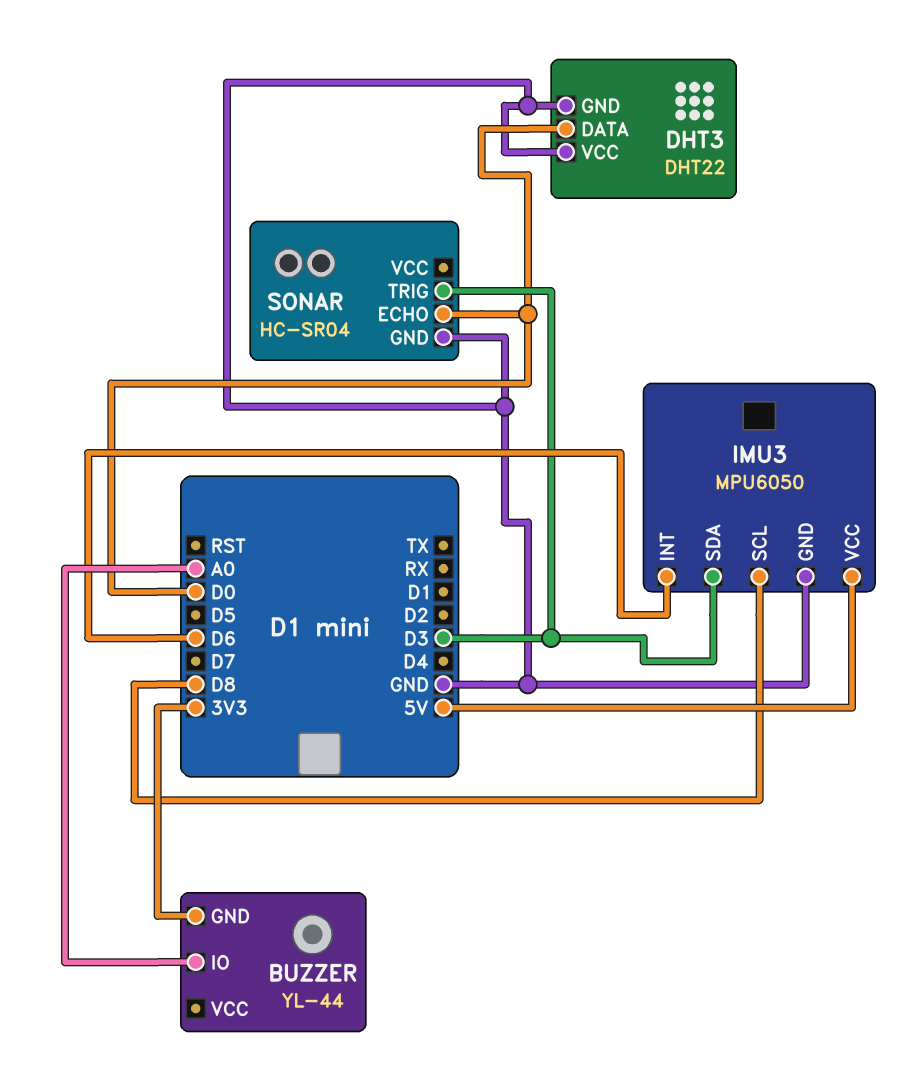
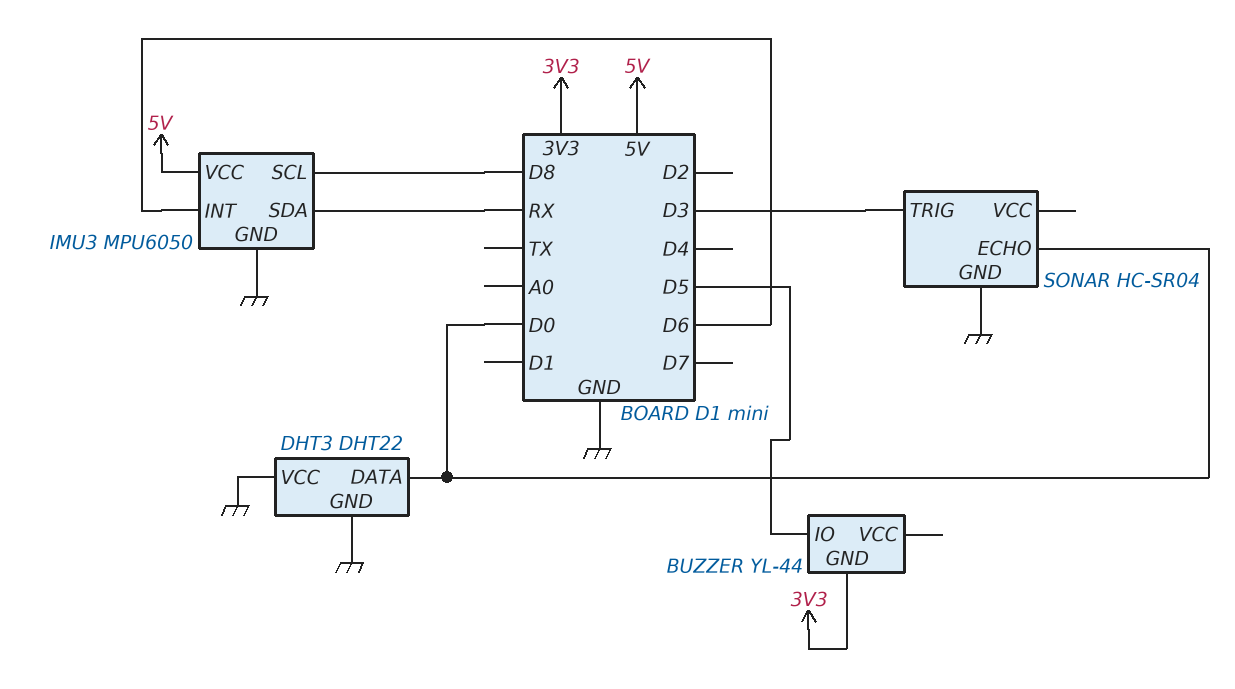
BUZZER pin IO: A0 -> D5
IMU3 pin SDA: D3 -> RX

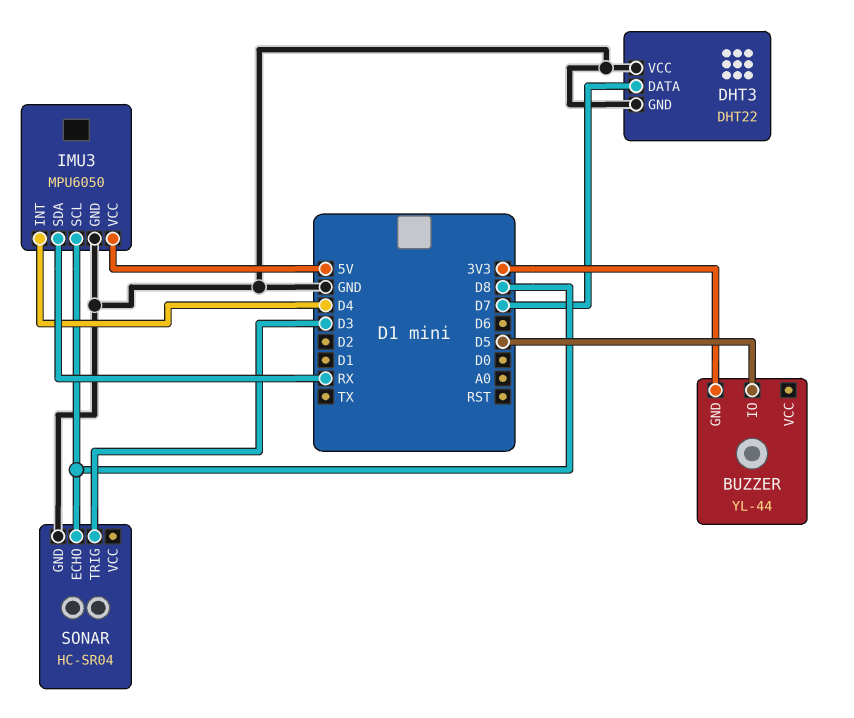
DHT3 pin DATA: D0 -> D7
IMU3 pin INT: D6 -> D4
SONAR pin ECHO: D0 -> D8

